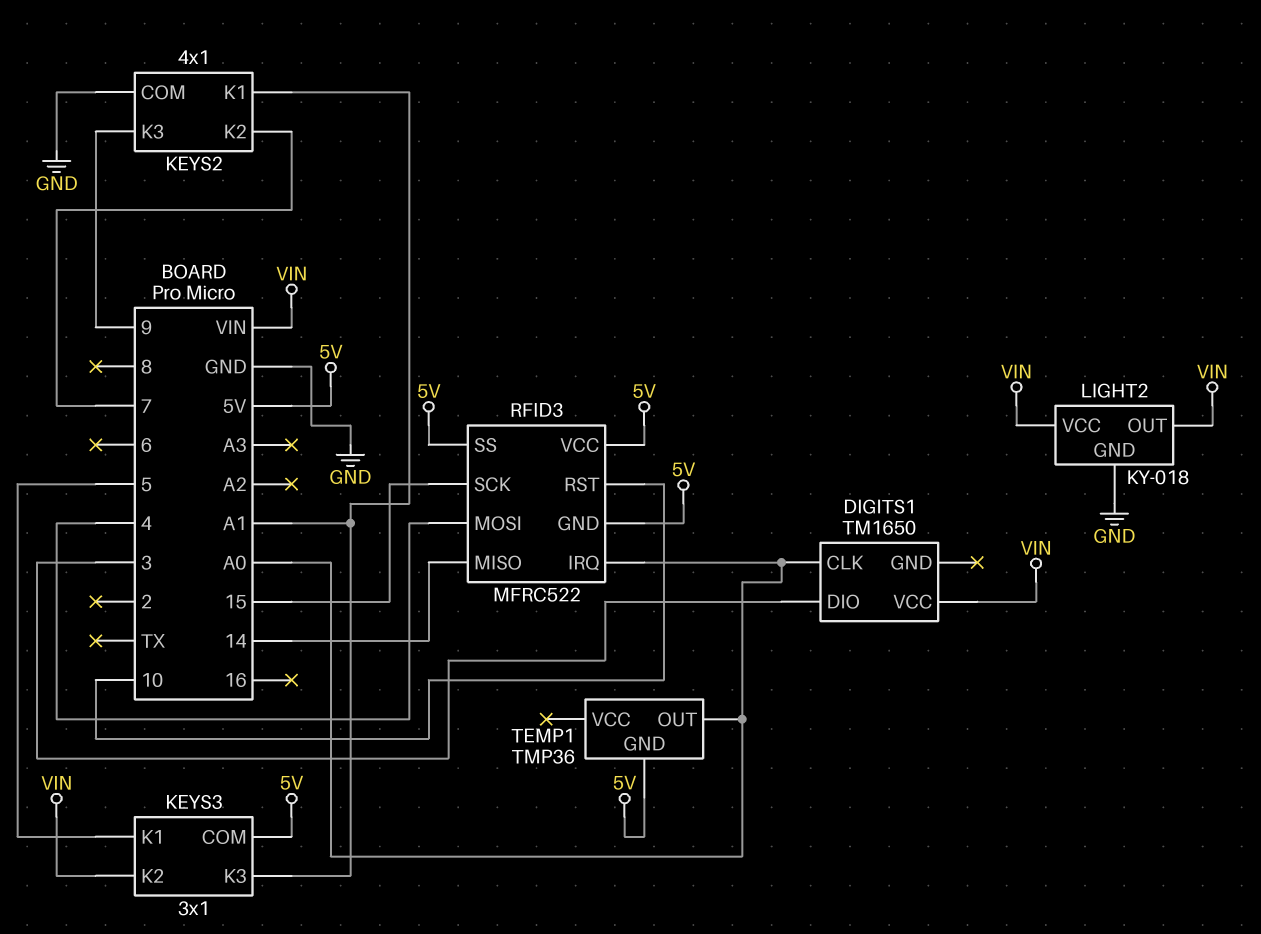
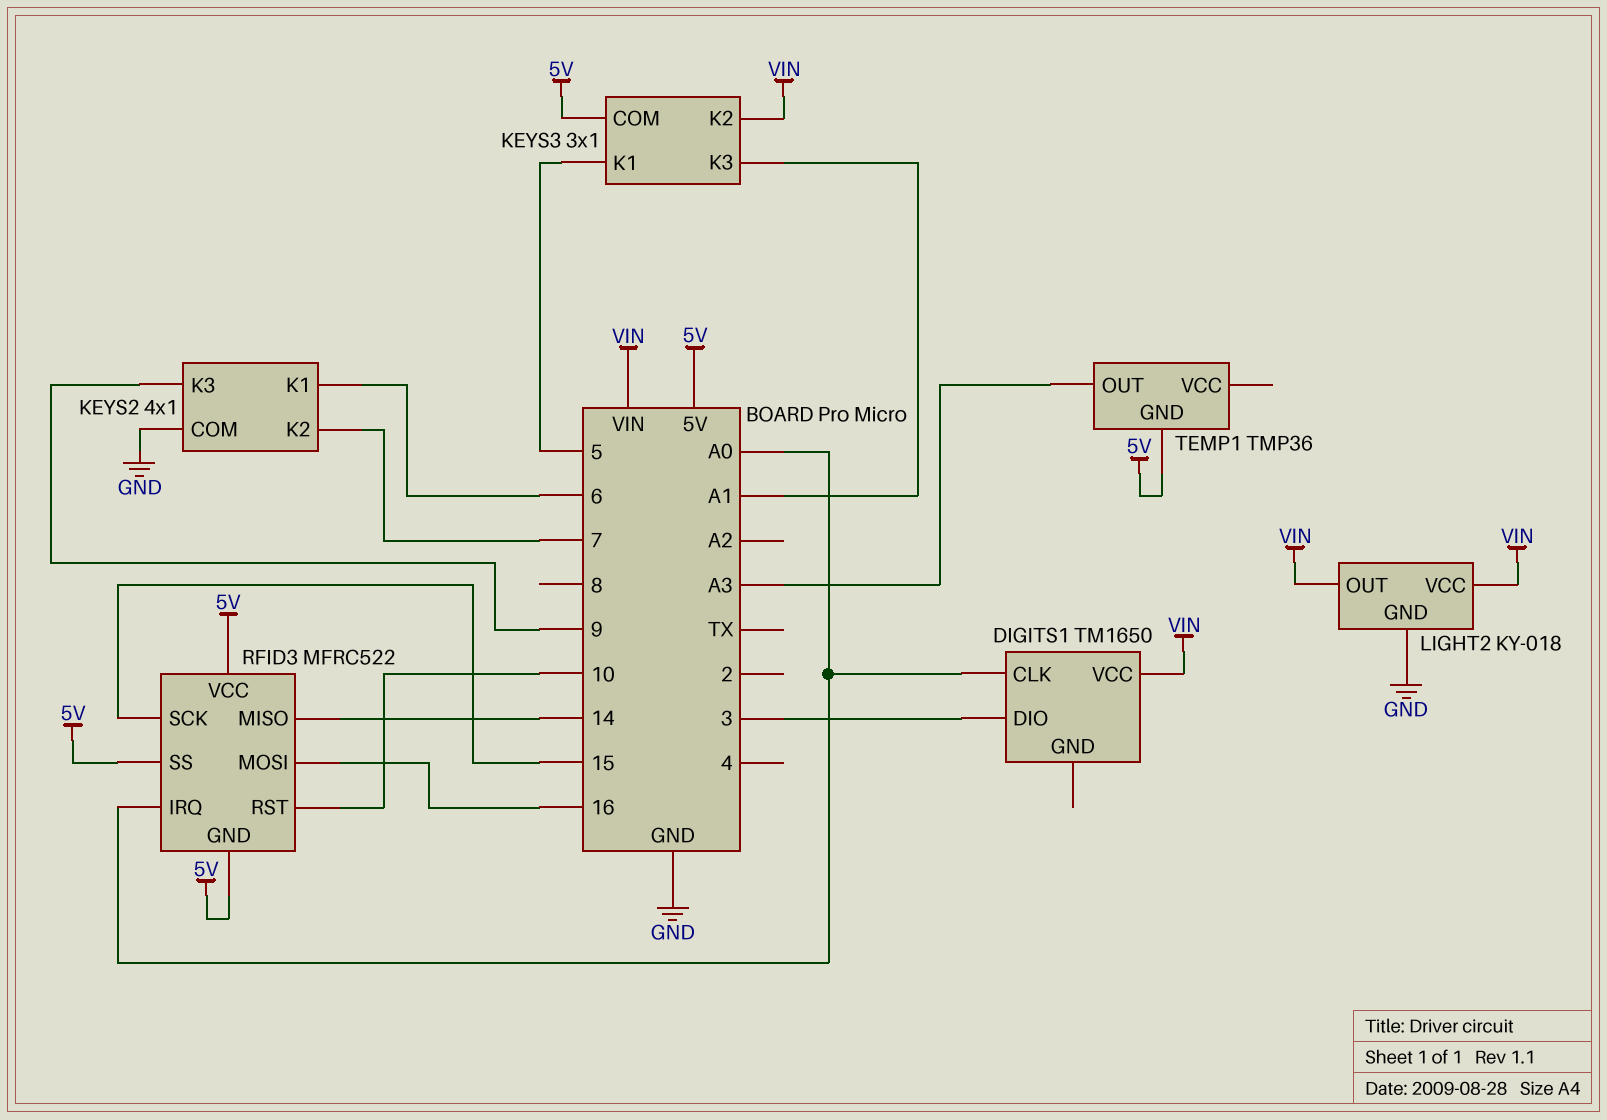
KEYS2 pin K1: A1 -> 6
RFID3 pin MOSI: 4 -> 16
TEMP1 pin OUT: A0 -> A3

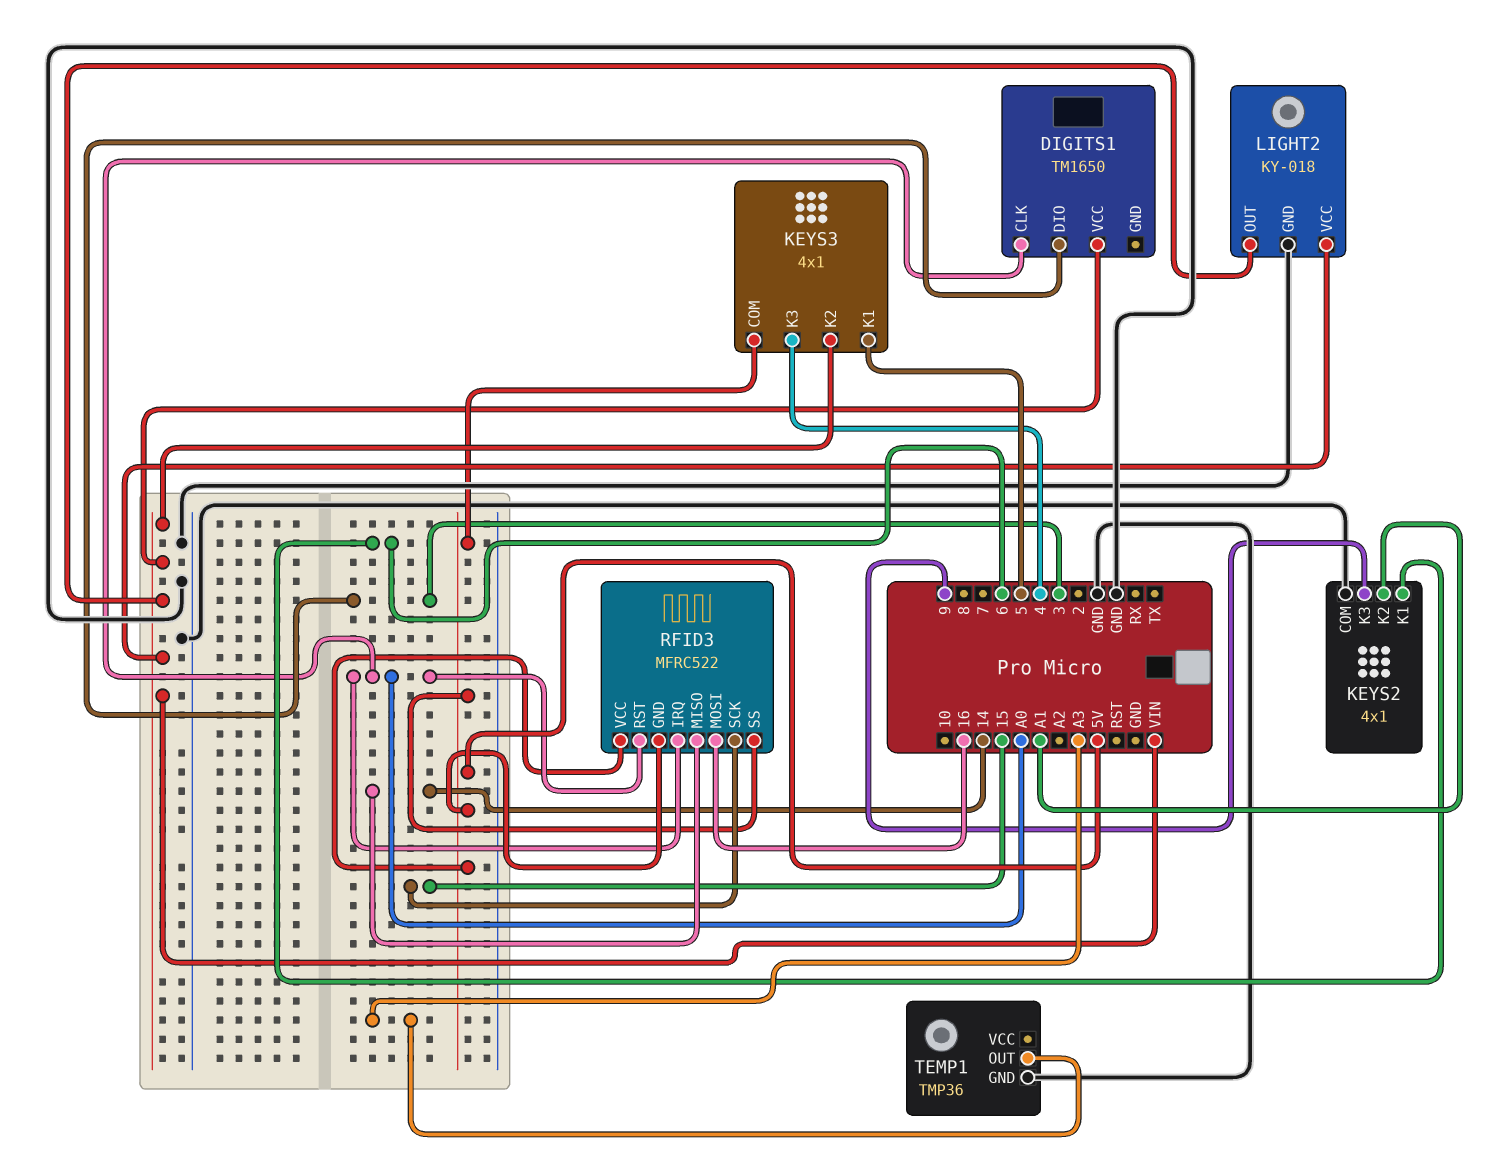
KEYS2 pin K2: 7 -> A1
KEYS3: 3x1 -> 4x1
KEYS3 pin K3: A1 -> 4
RFID3 pin RST: 10 -> A0
TEMP1 pin GND: 5V -> GND

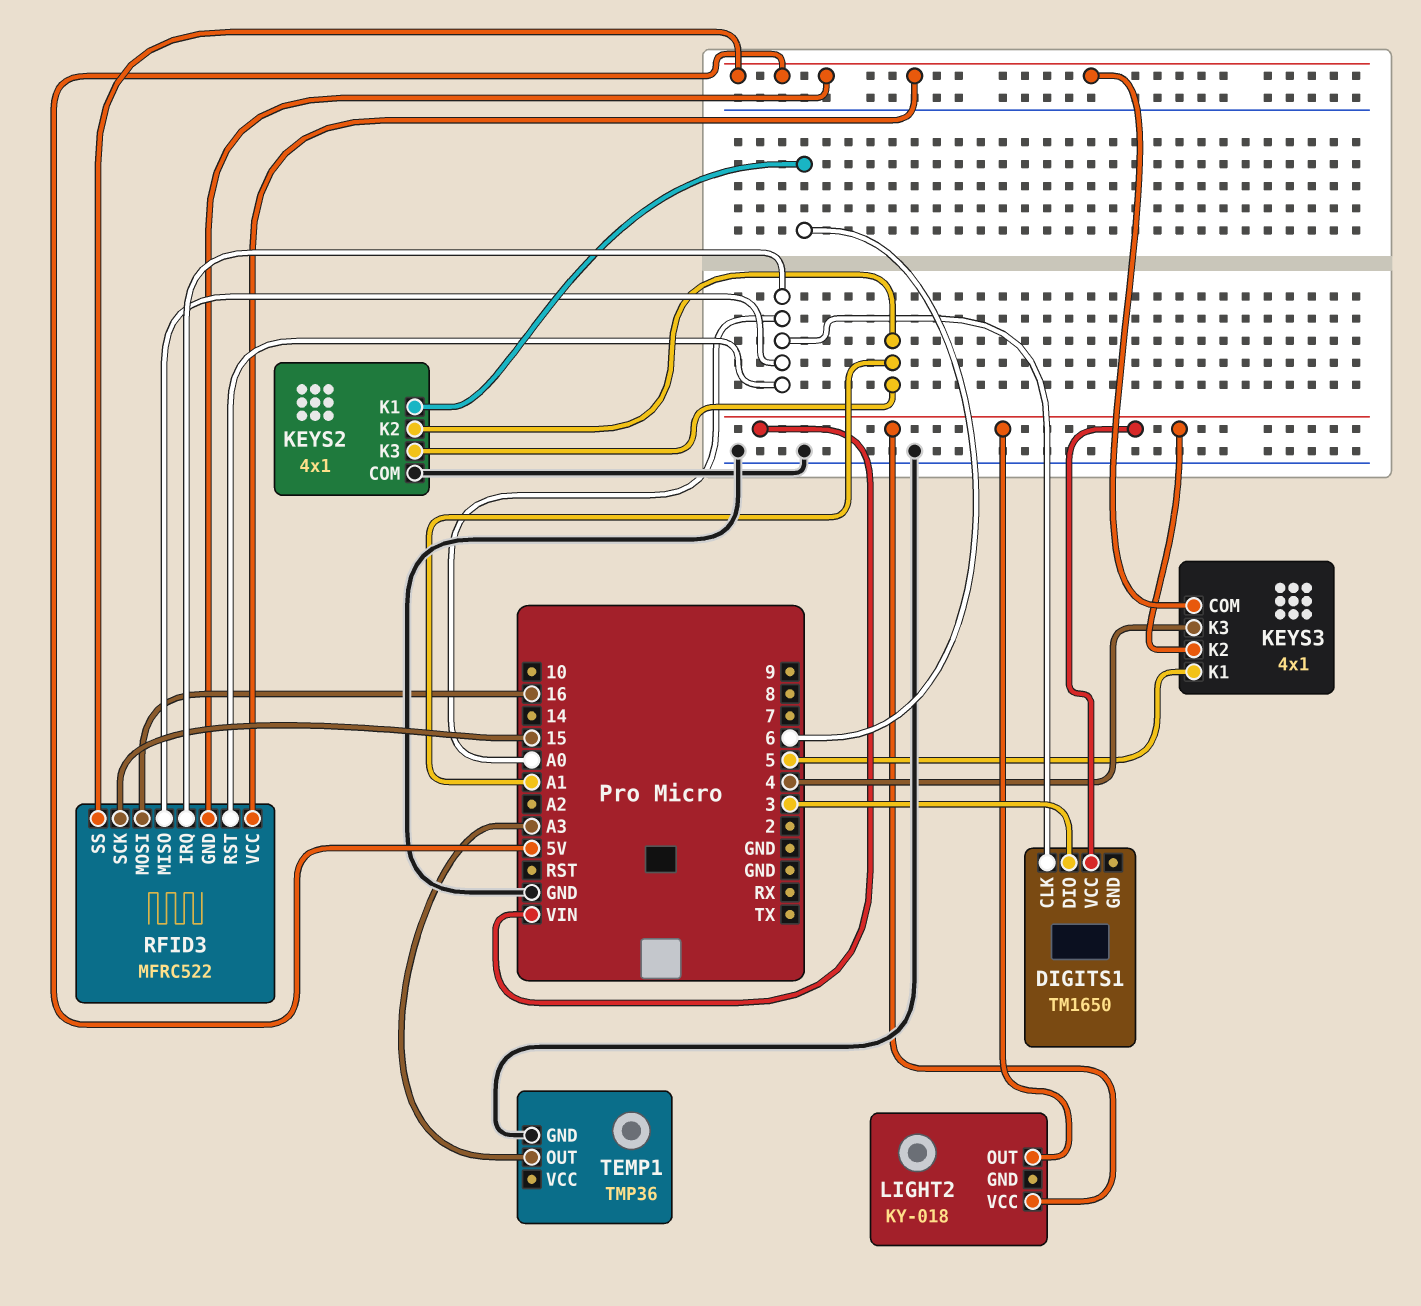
KEYS2 pin K3: 9 -> A1
LIGHT2 pin GND: GND -> none
RFID3 pin MISO: 14 -> A0

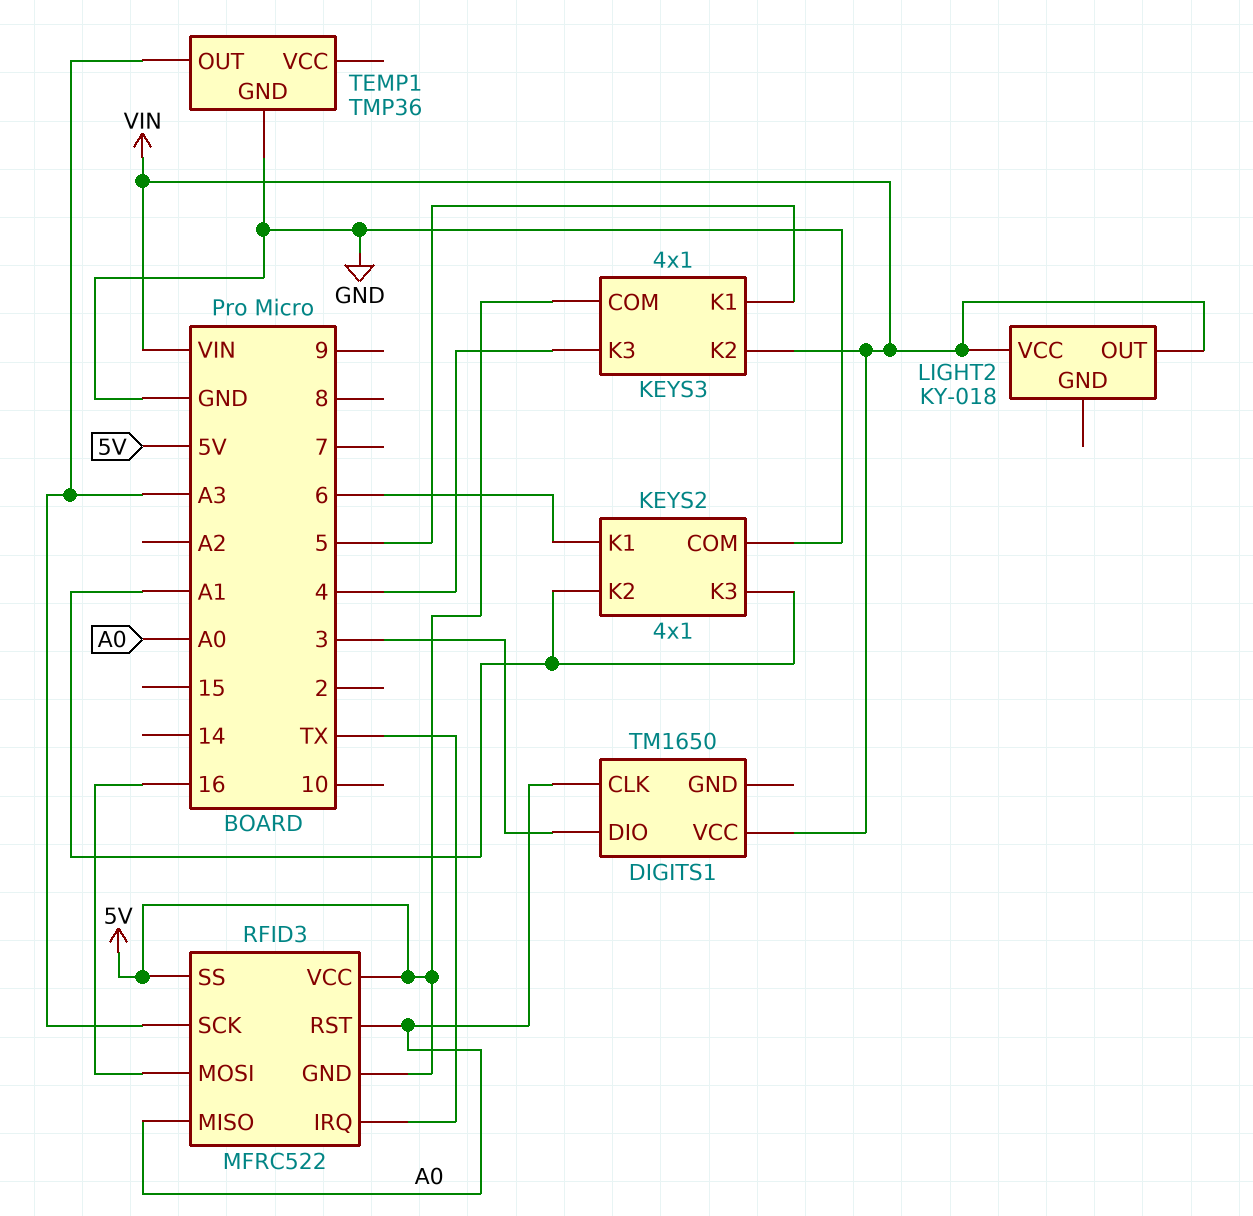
RFID3 pin IRQ: A0 -> TX
RFID3 pin SCK: 15 -> A3

